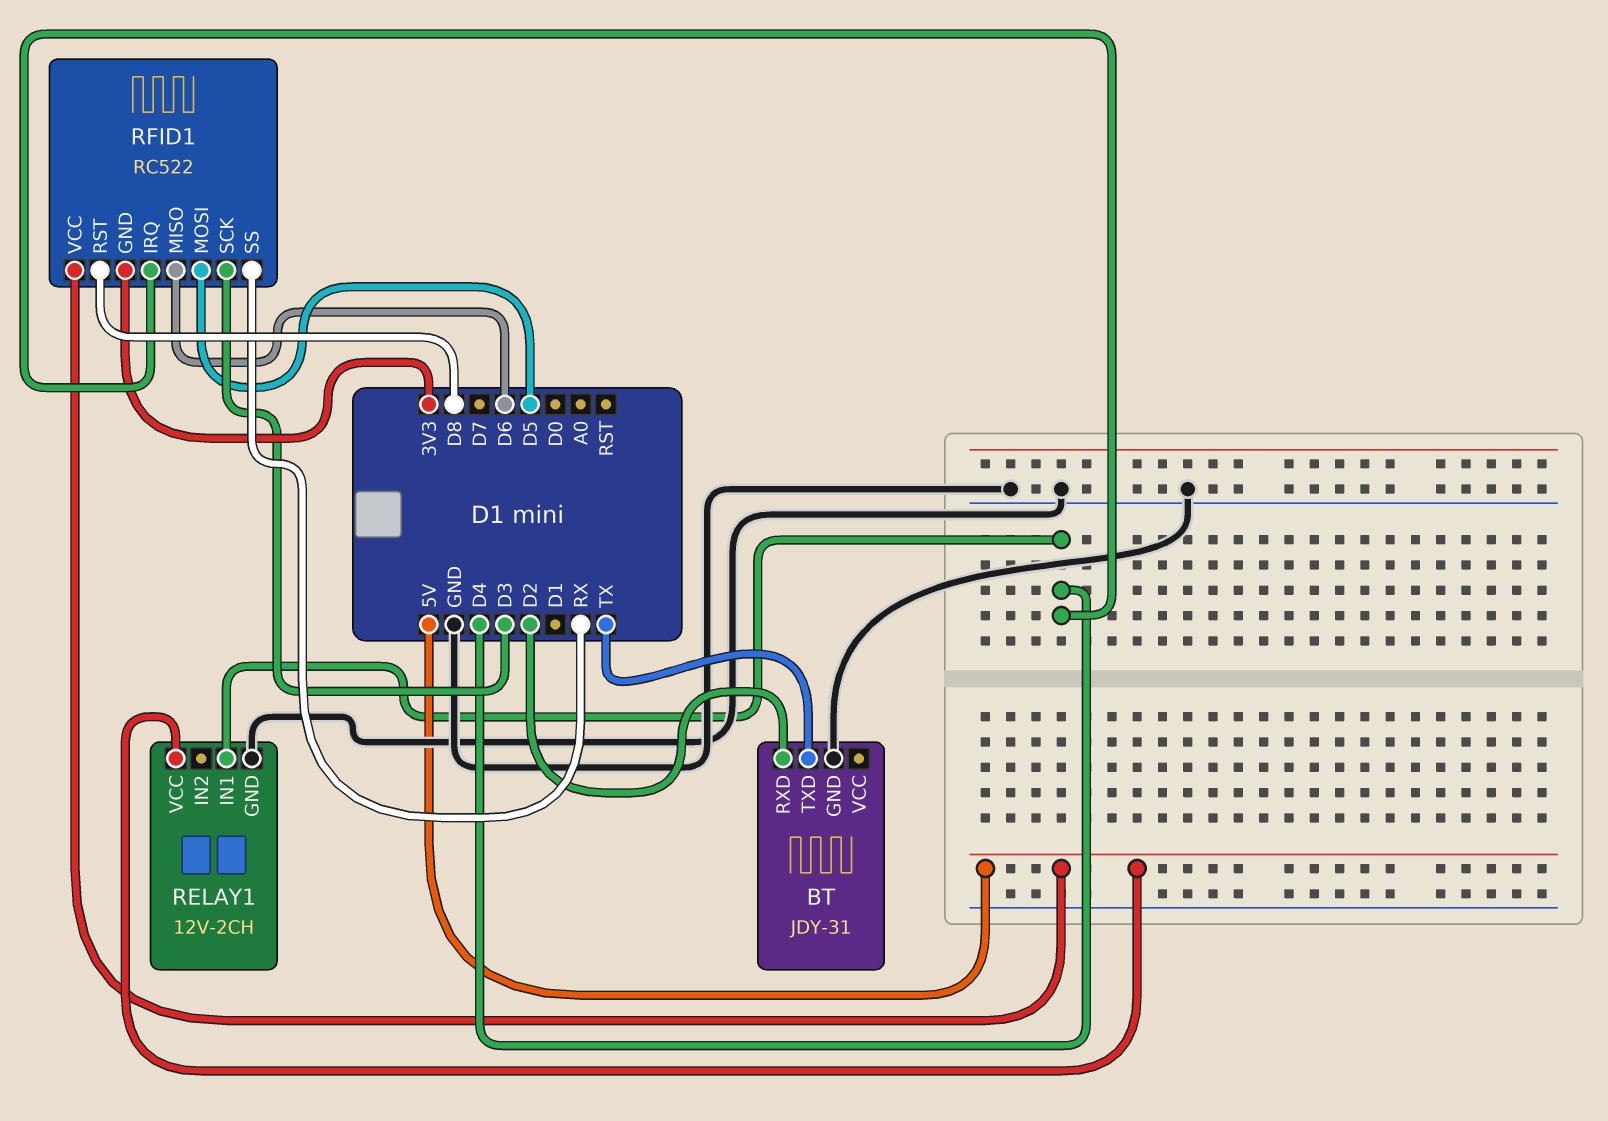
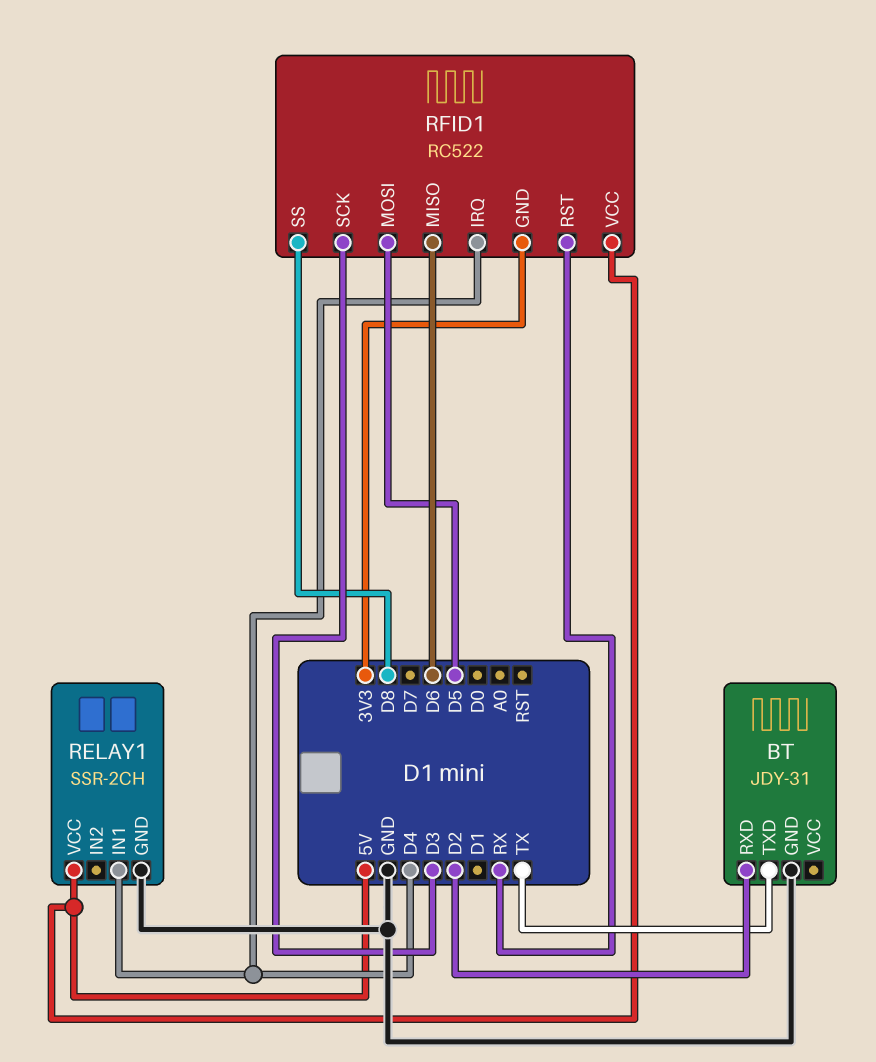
RELAY1: 12V-2CH -> SSR-2CH
RFID1 pin RST: D8 -> RX
RFID1 pin SS: RX -> D8

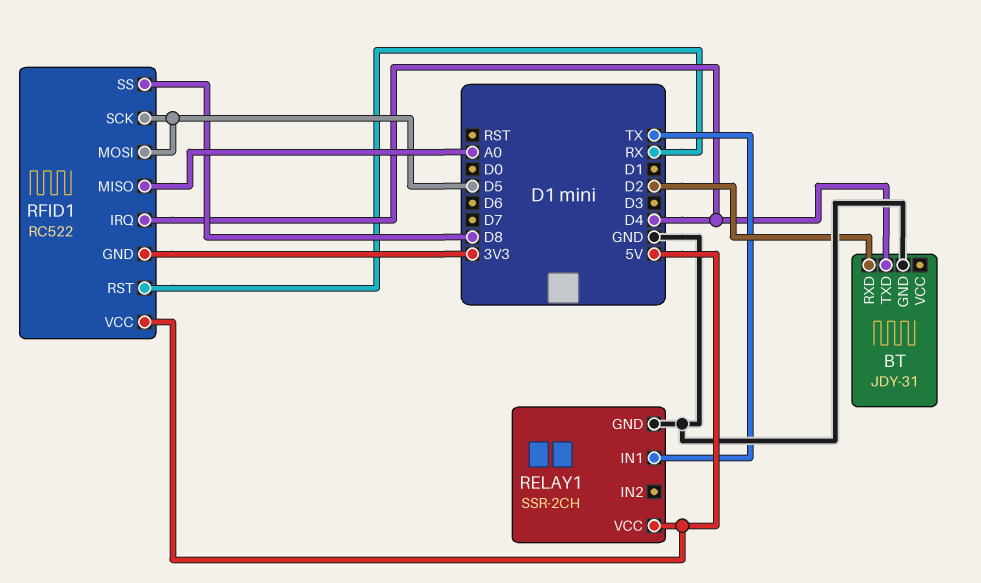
BT pin TXD: TX -> D4
RELAY1 pin IN1: D4 -> TX
RFID1 pin MISO: D6 -> A0
RFID1 pin SCK: D3 -> D5

